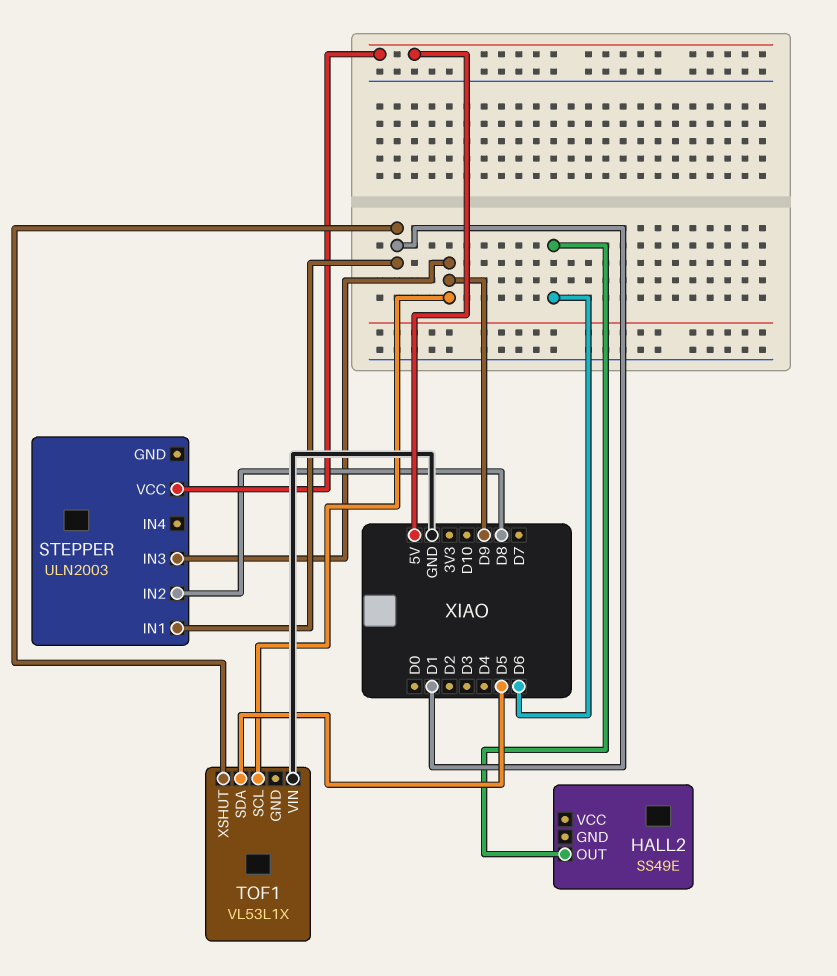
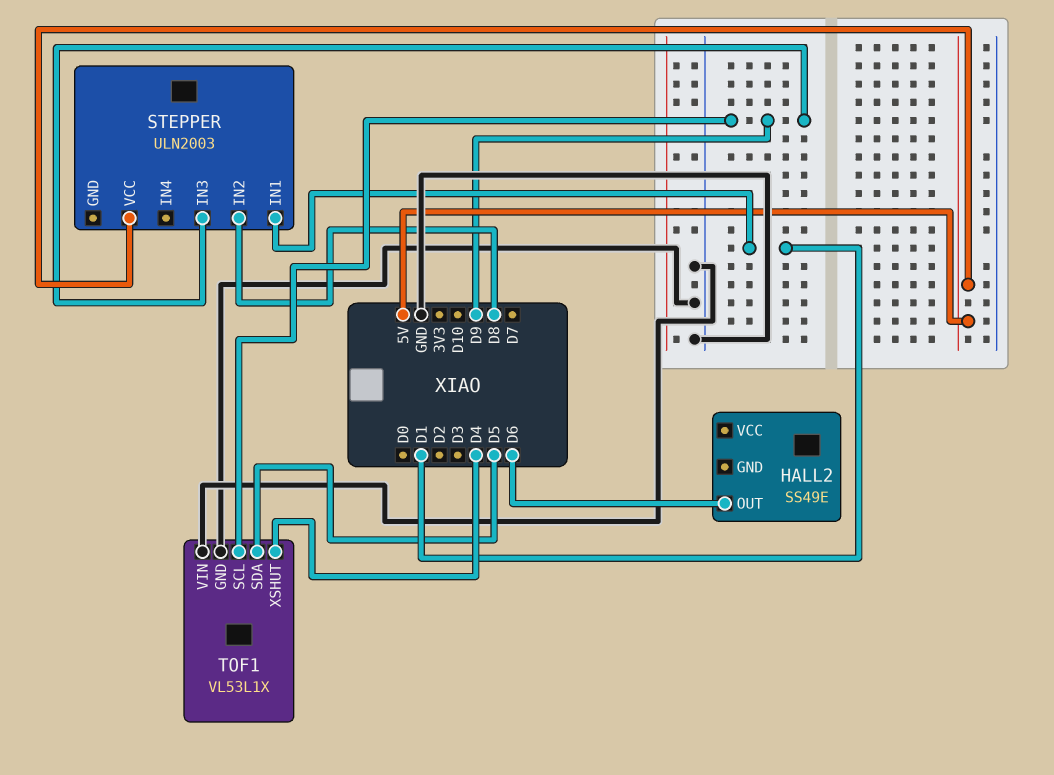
TOF1 pin GND: none -> GND
TOF1 pin XSHUT: D1 -> D4

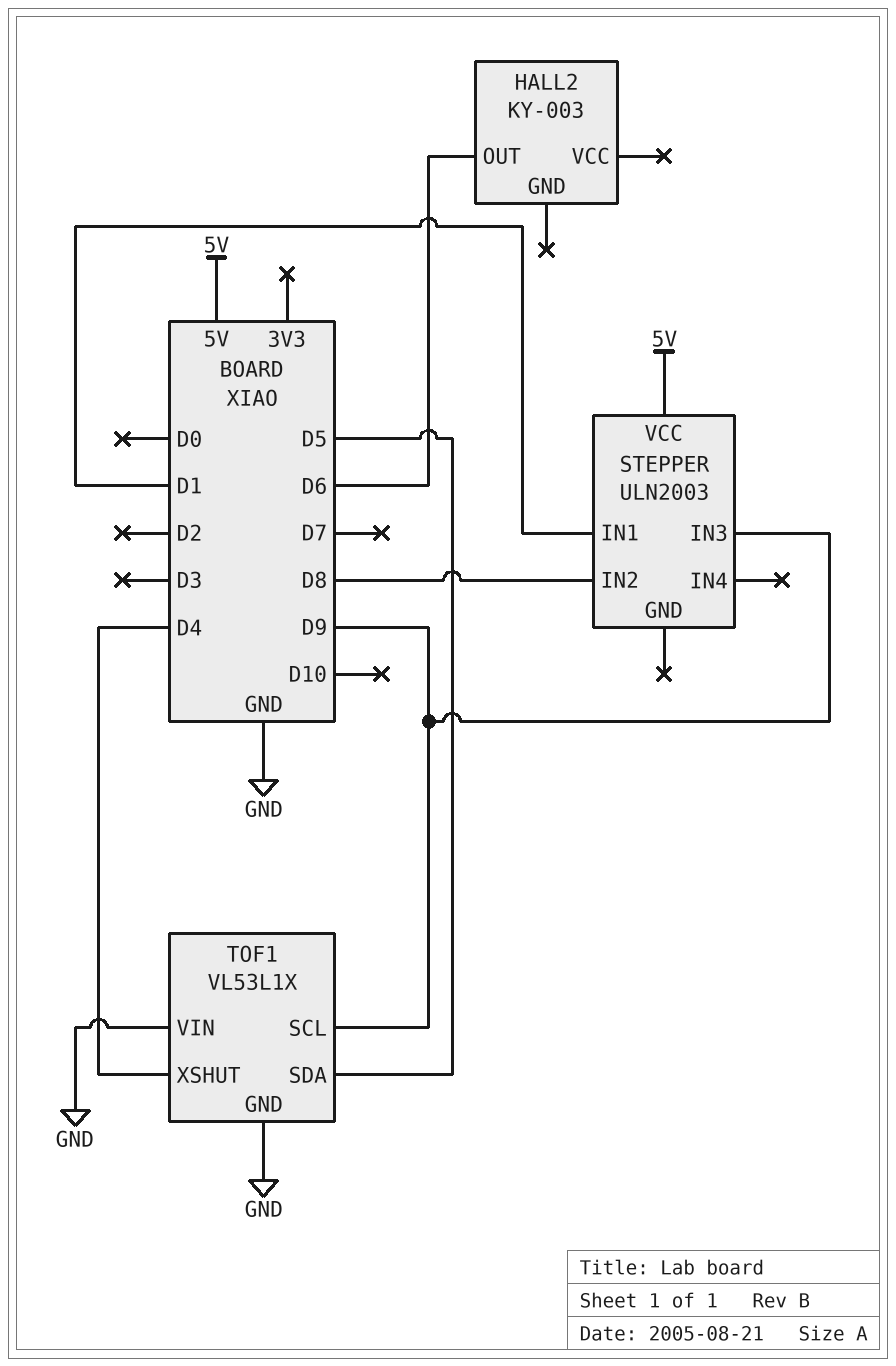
HALL2: SS49E -> KY-003

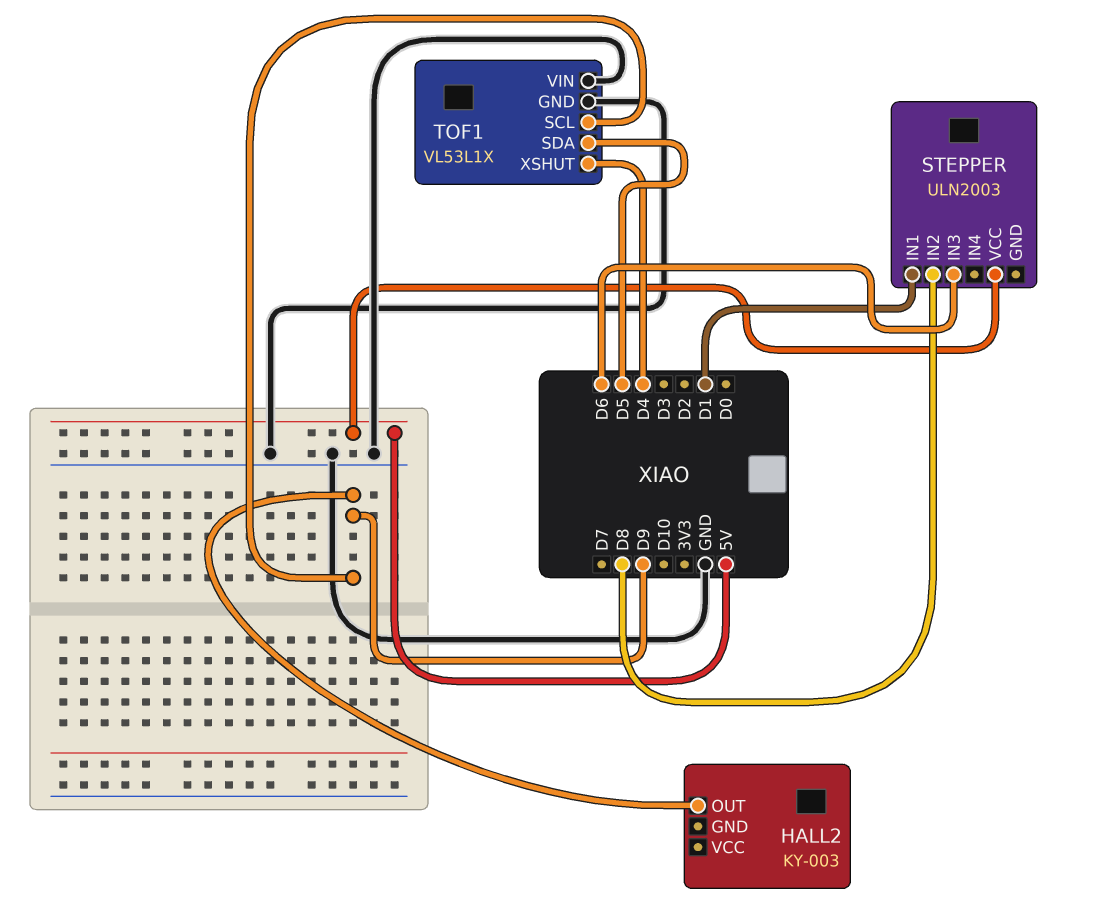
HALL2 pin OUT: D6 -> D9
STEPPER pin IN3: D9 -> D6

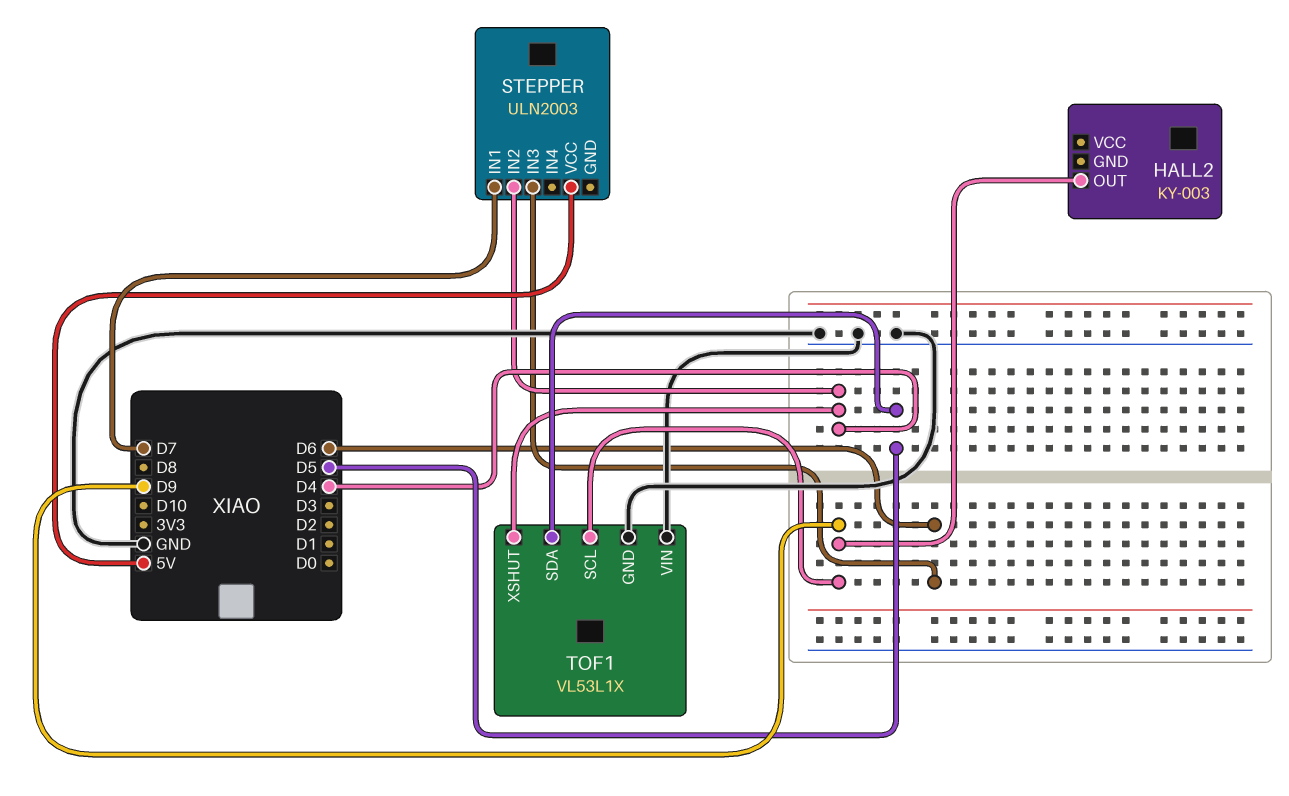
STEPPER pin IN1: D1 -> D7
STEPPER pin IN2: D8 -> D4

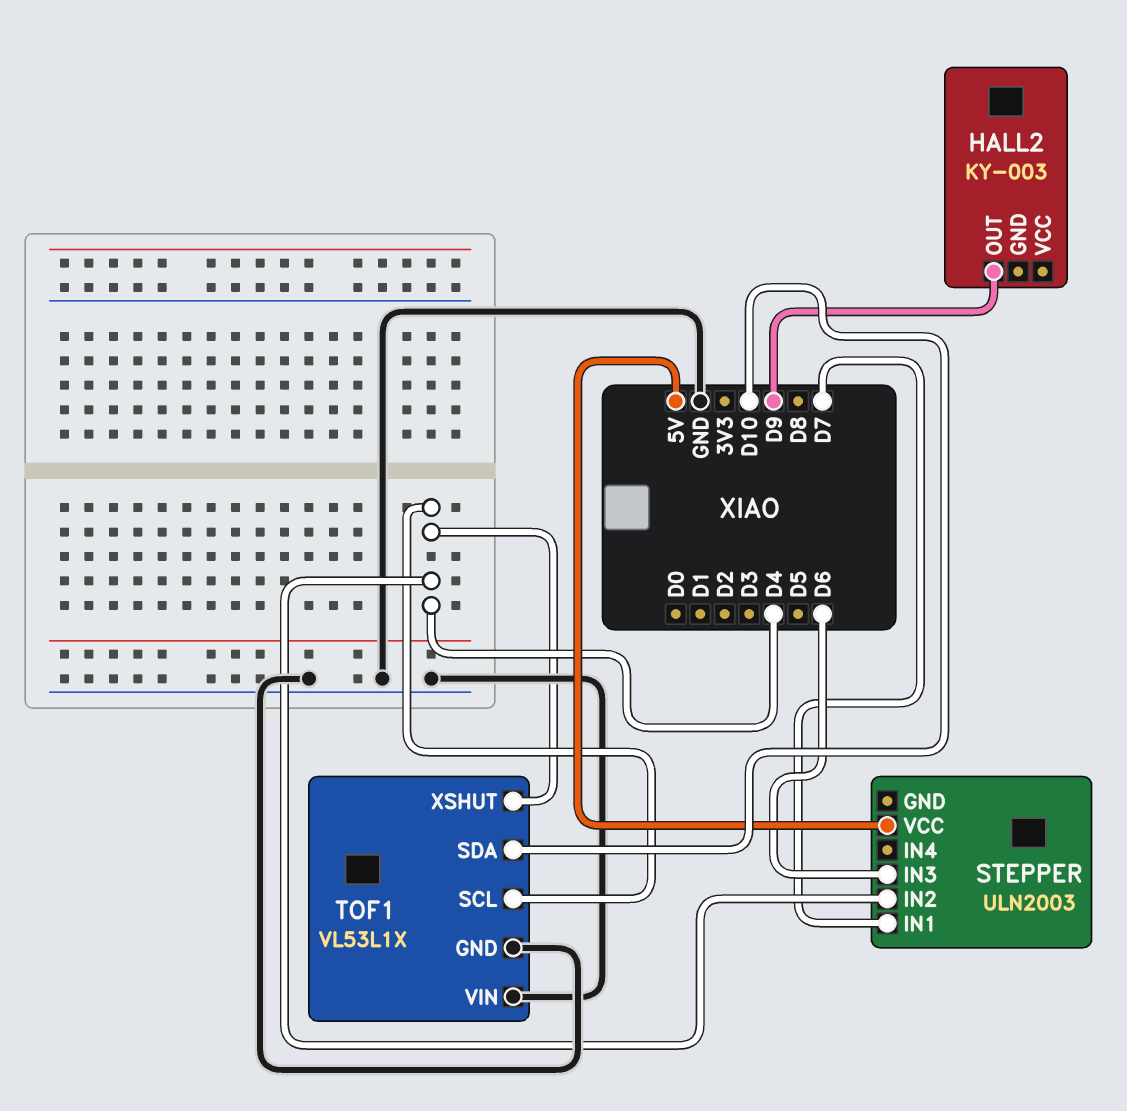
TOF1 pin SCL: D9 -> D4
TOF1 pin SDA: D5 -> D10

